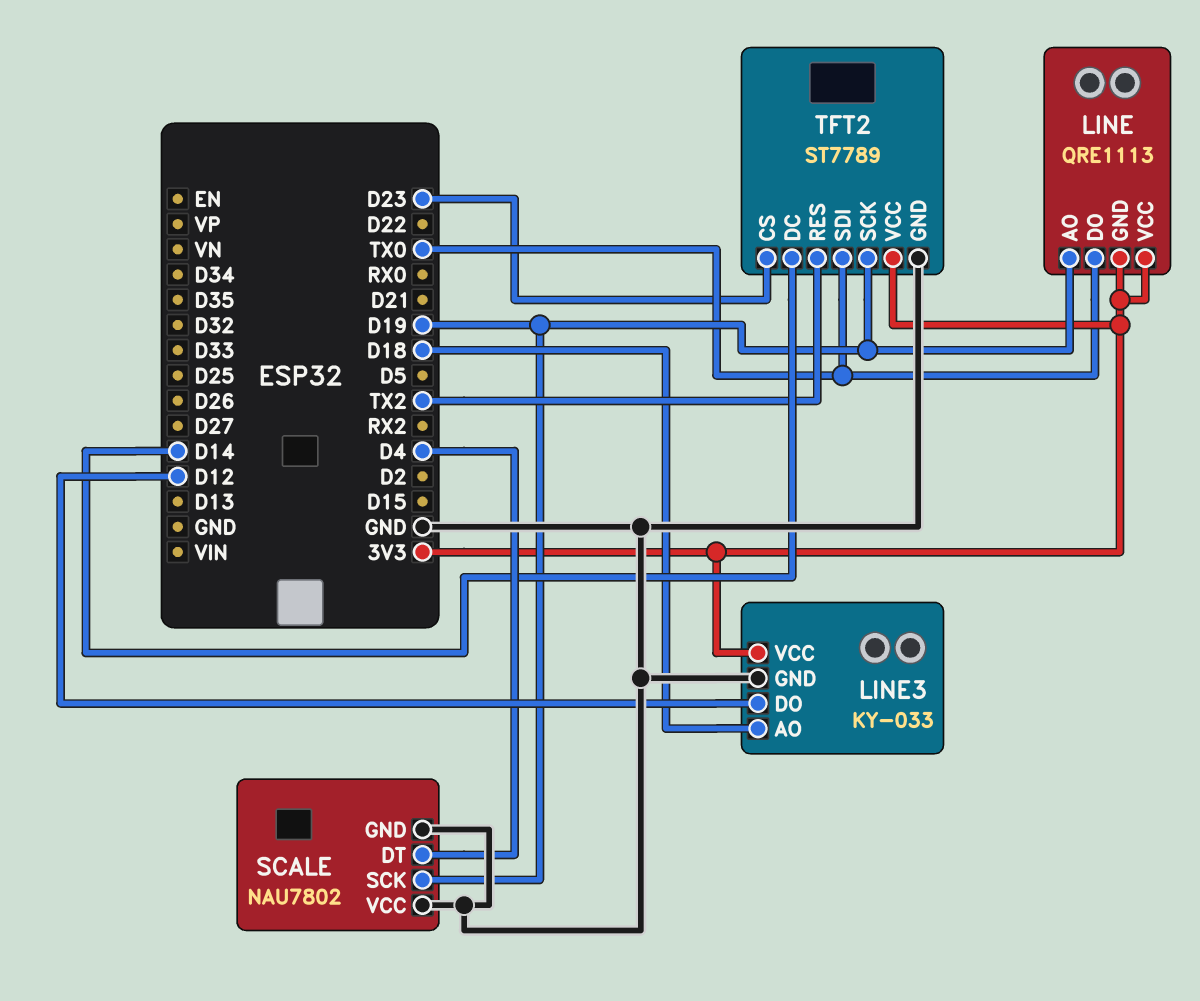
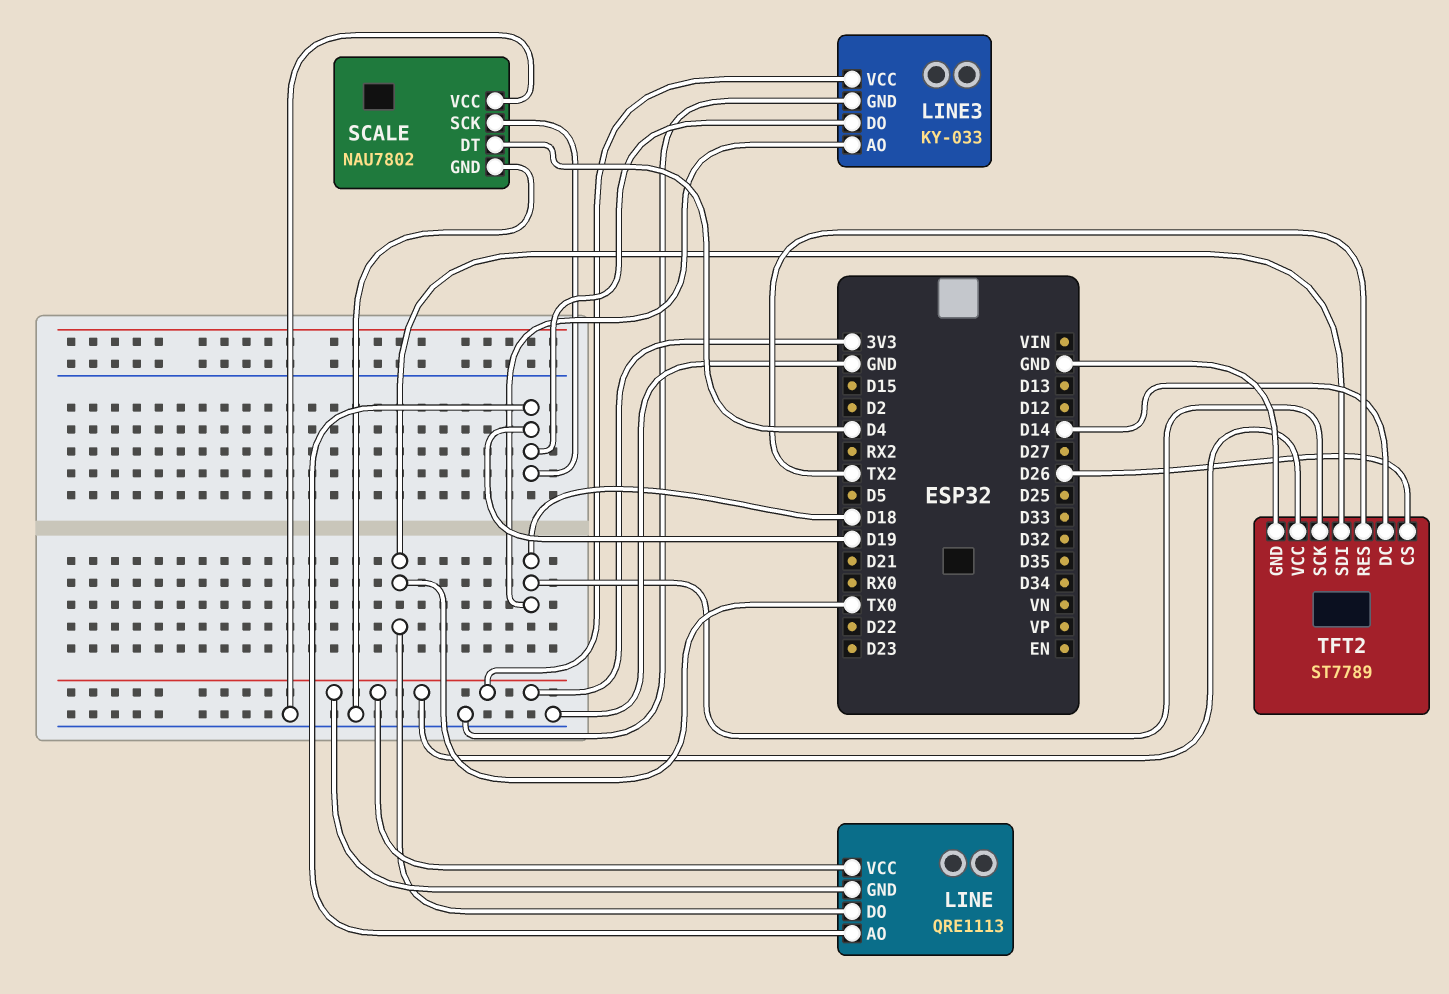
LINE3 pin DO: D12 -> D19
TFT2 pin CS: D23 -> D26
TFT2 pin SCK: D19 -> D18

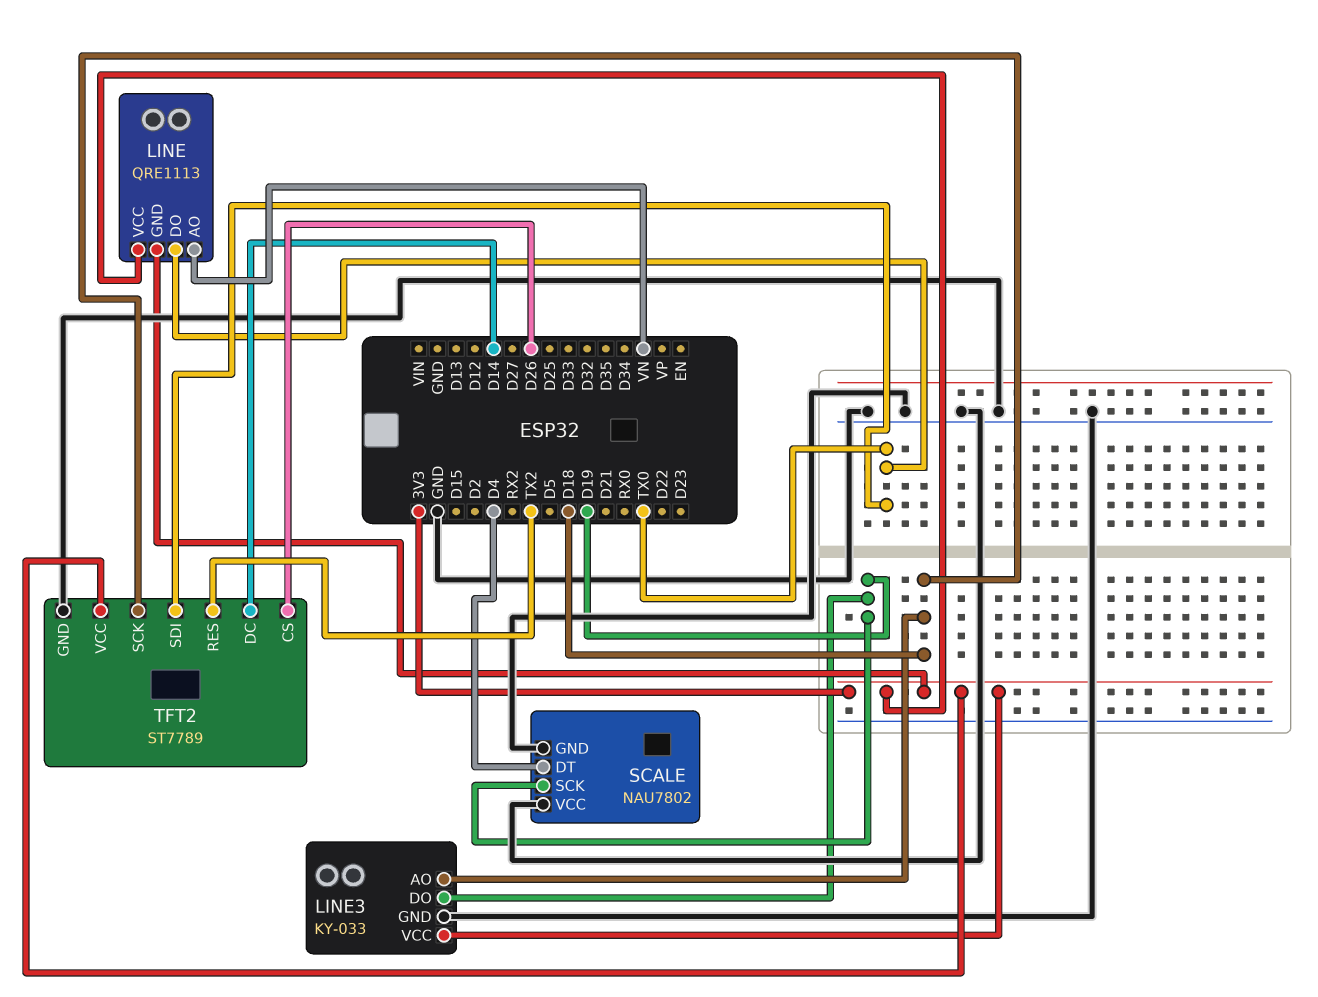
LINE pin AO: D19 -> VN

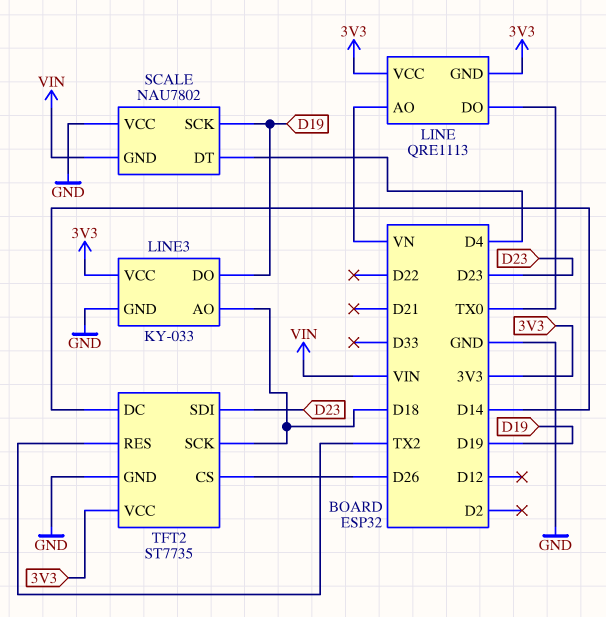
SCALE pin GND: GND -> VIN
TFT2: ST7789 -> ST7735
TFT2 pin SDI: TX0 -> D23

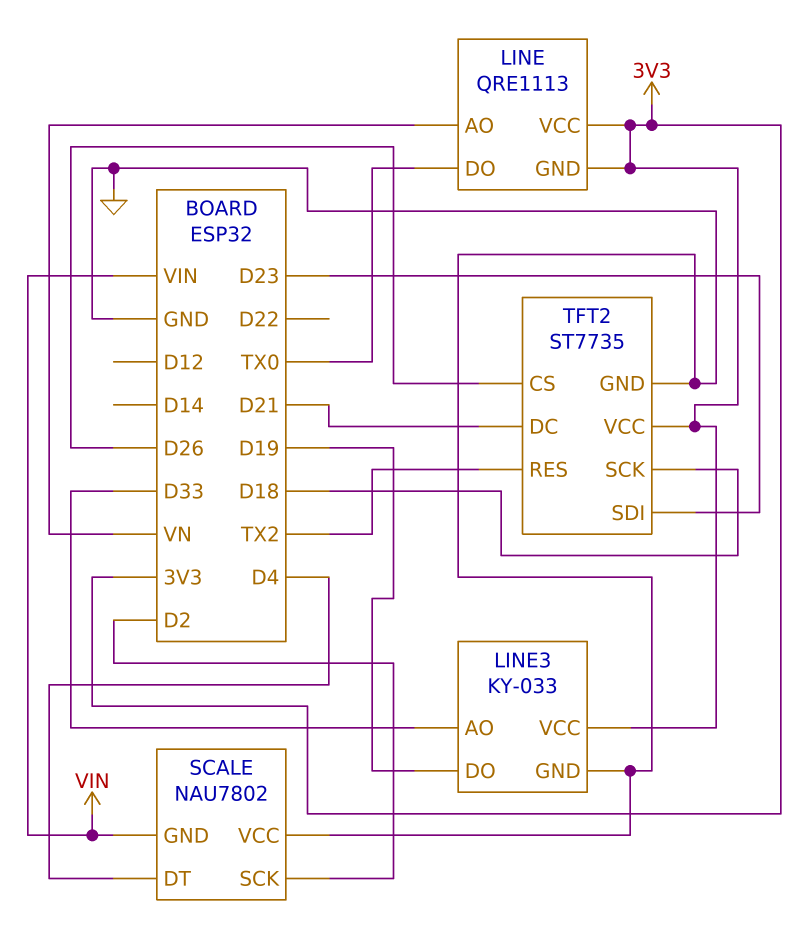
LINE3 pin AO: D18 -> D33
SCALE pin SCK: D19 -> D2
TFT2 pin DC: D14 -> D21

